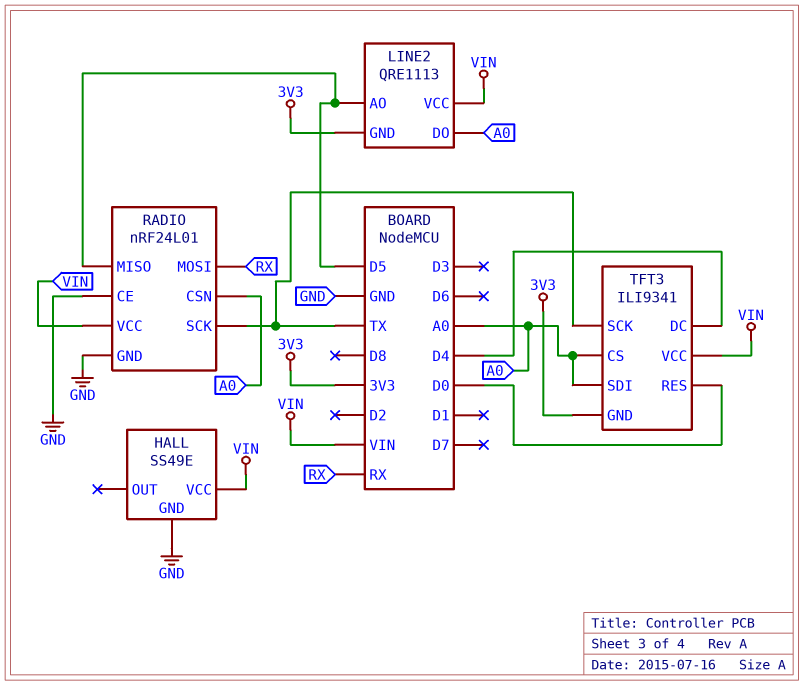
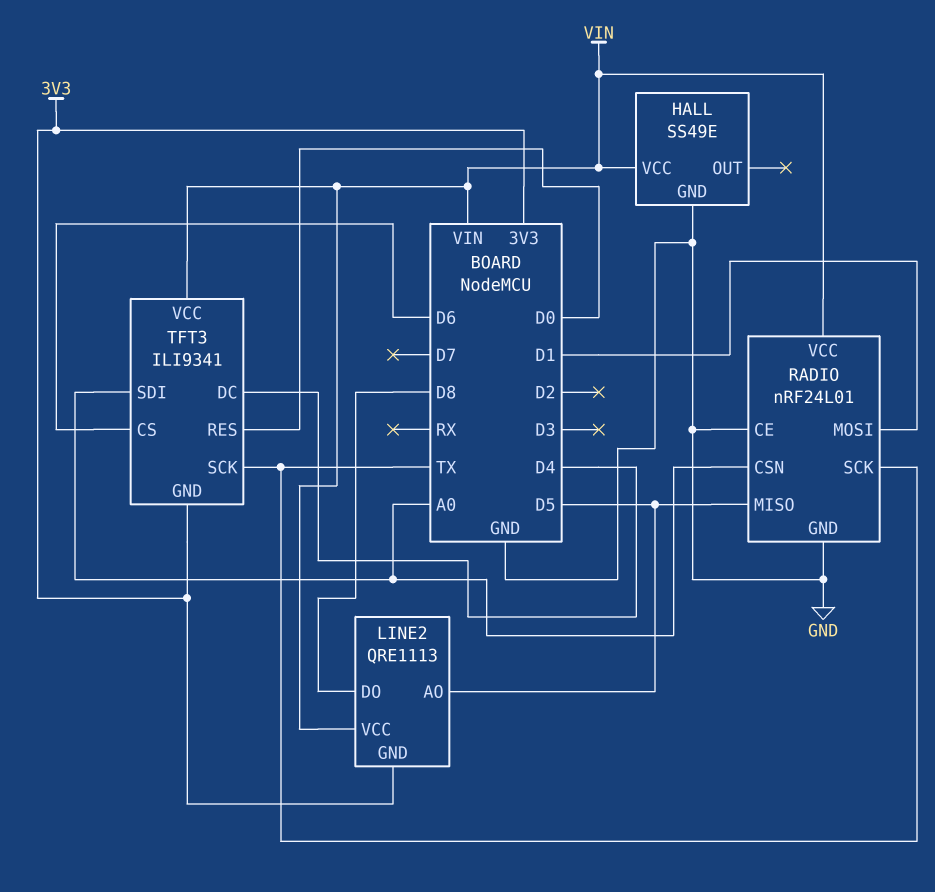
LINE2 pin DO: A0 -> D8
RADIO pin MOSI: RX -> D1
TFT3 pin CS: A0 -> D6

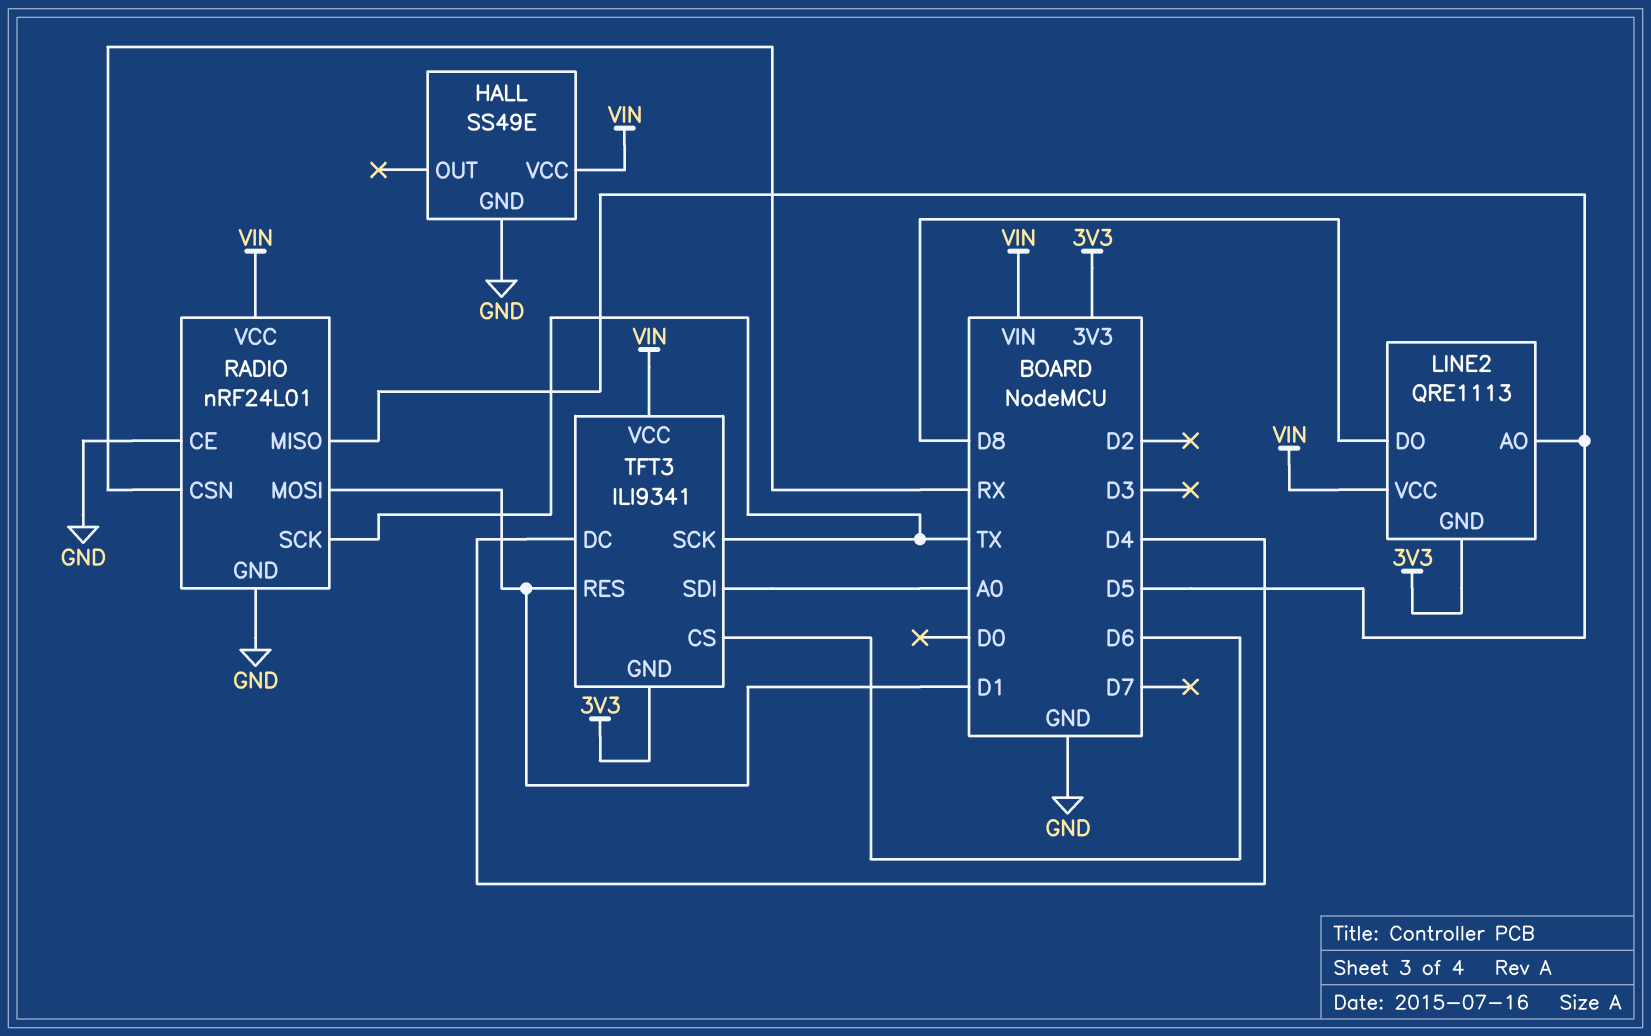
RADIO pin CSN: A0 -> RX
TFT3 pin RES: D0 -> D1

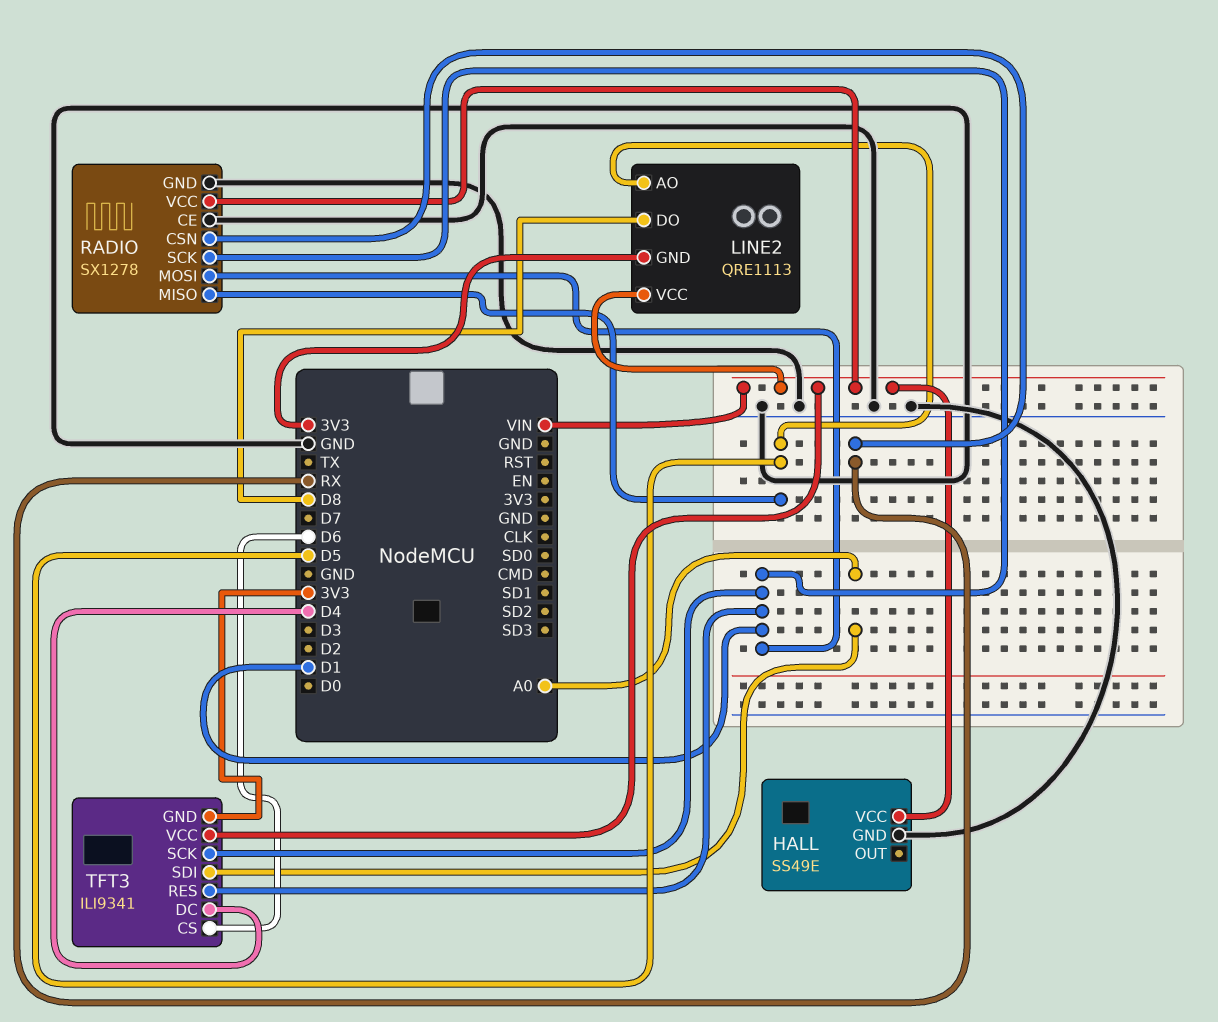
RADIO: nRF24L01 -> SX1278
RADIO pin SCK: TX -> D1
TFT3 pin SCK: TX -> D1

